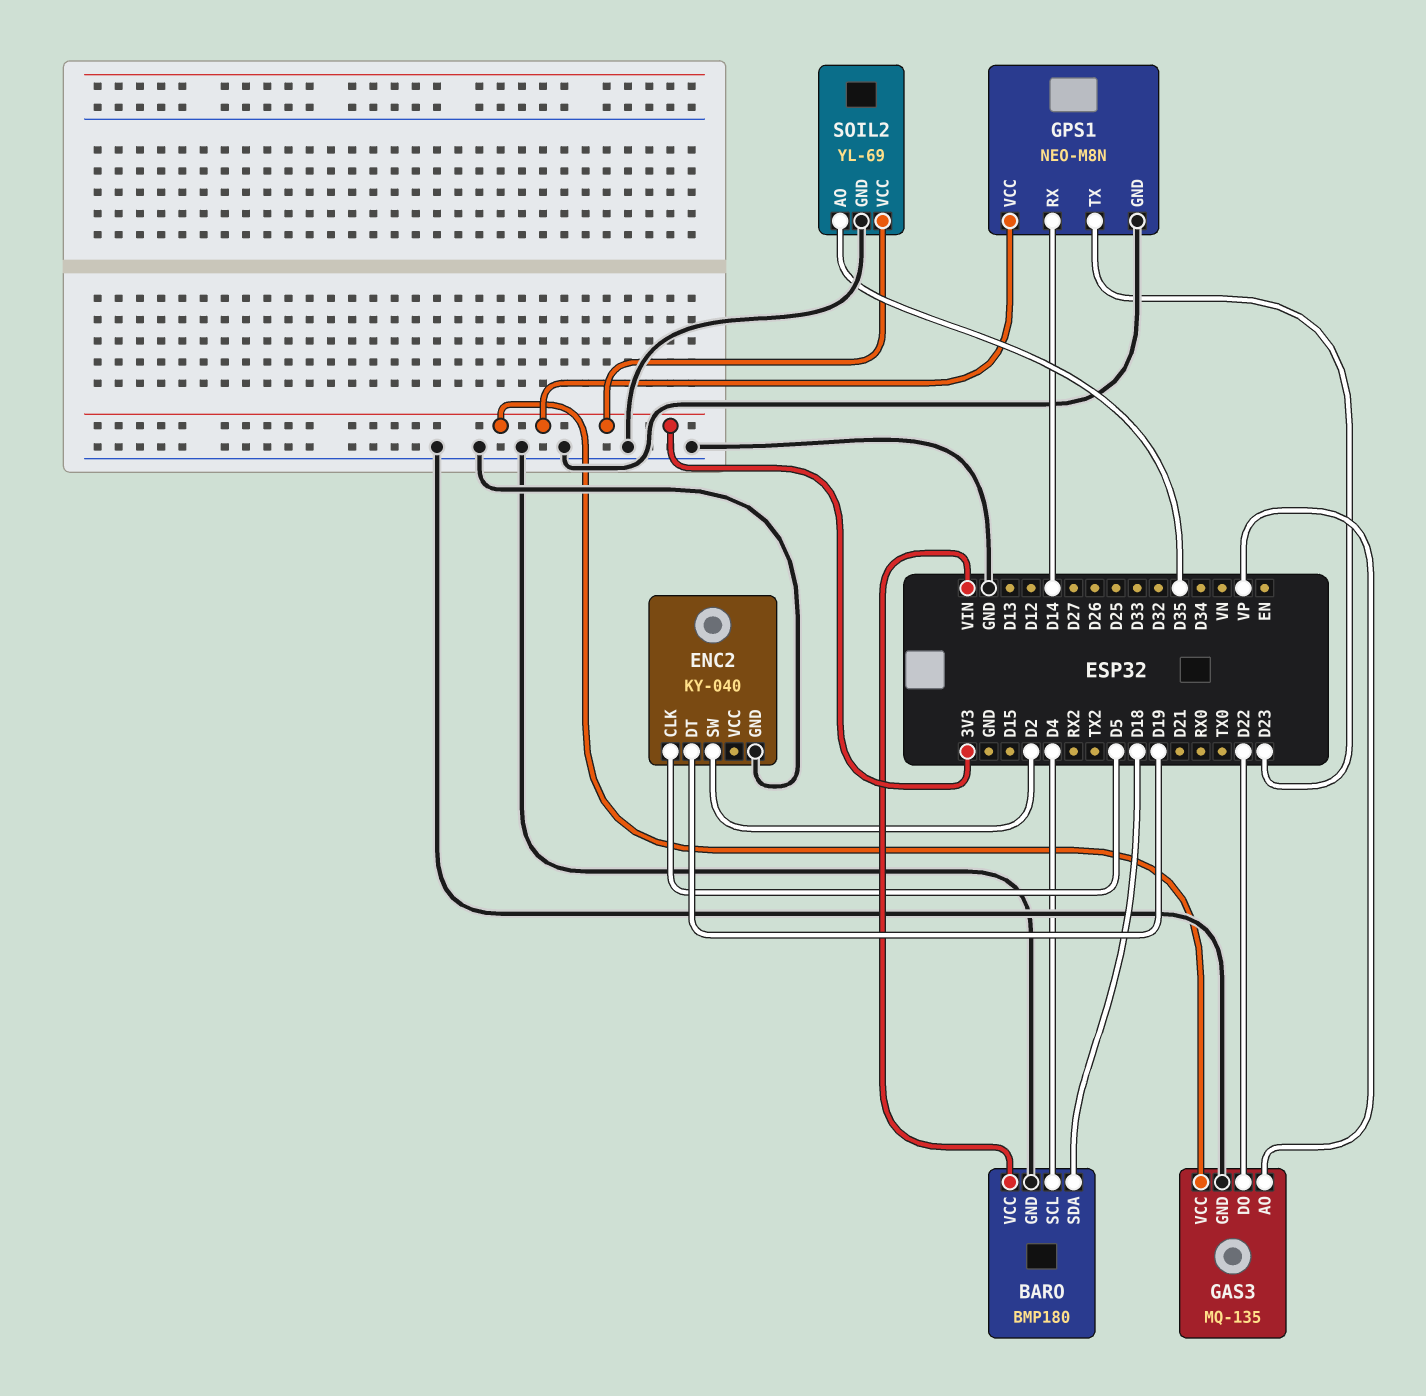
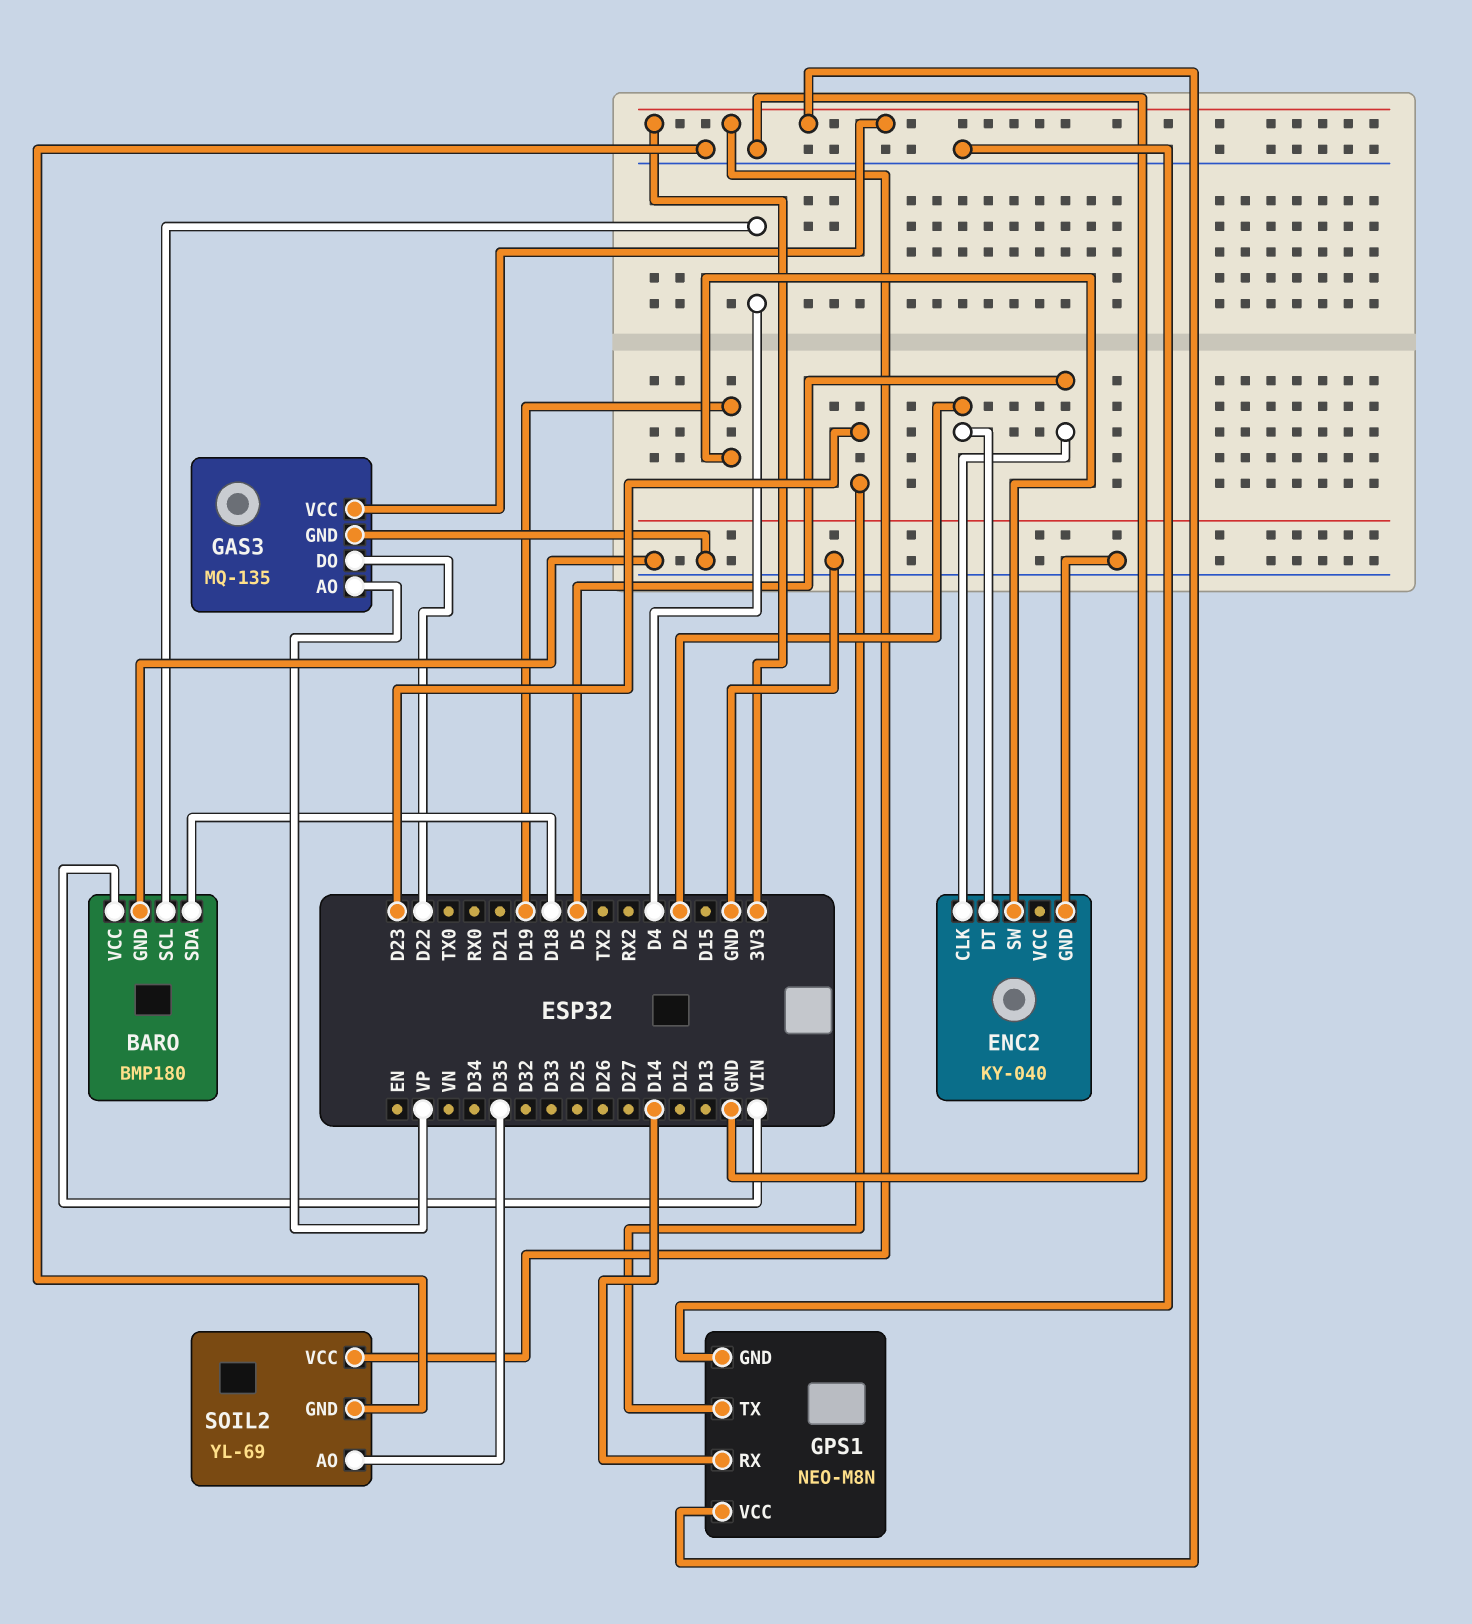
ENC2 pin DT: D19 -> D2
ENC2 pin SW: D2 -> D19

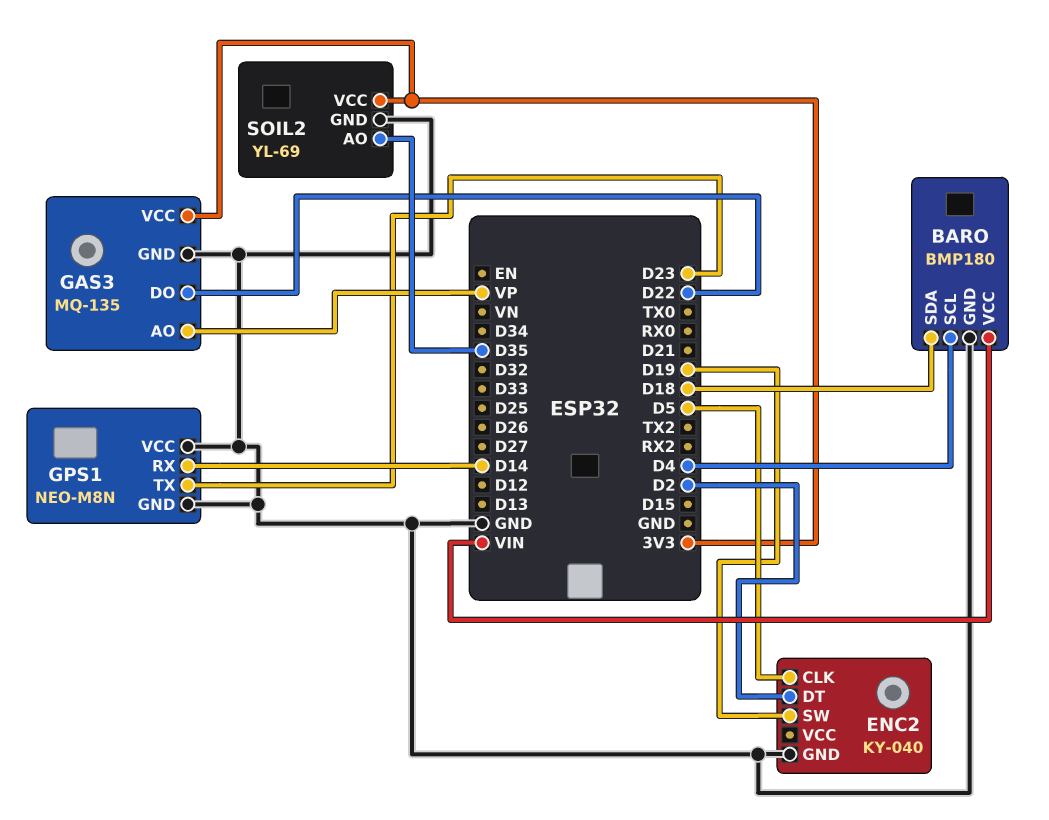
GPS1 pin VCC: 3V3 -> GND

